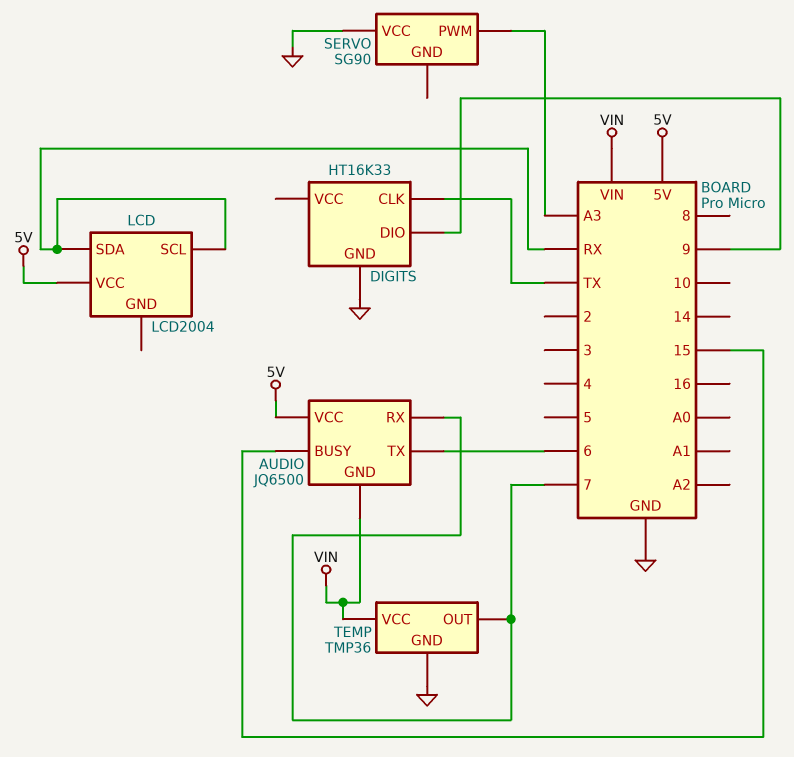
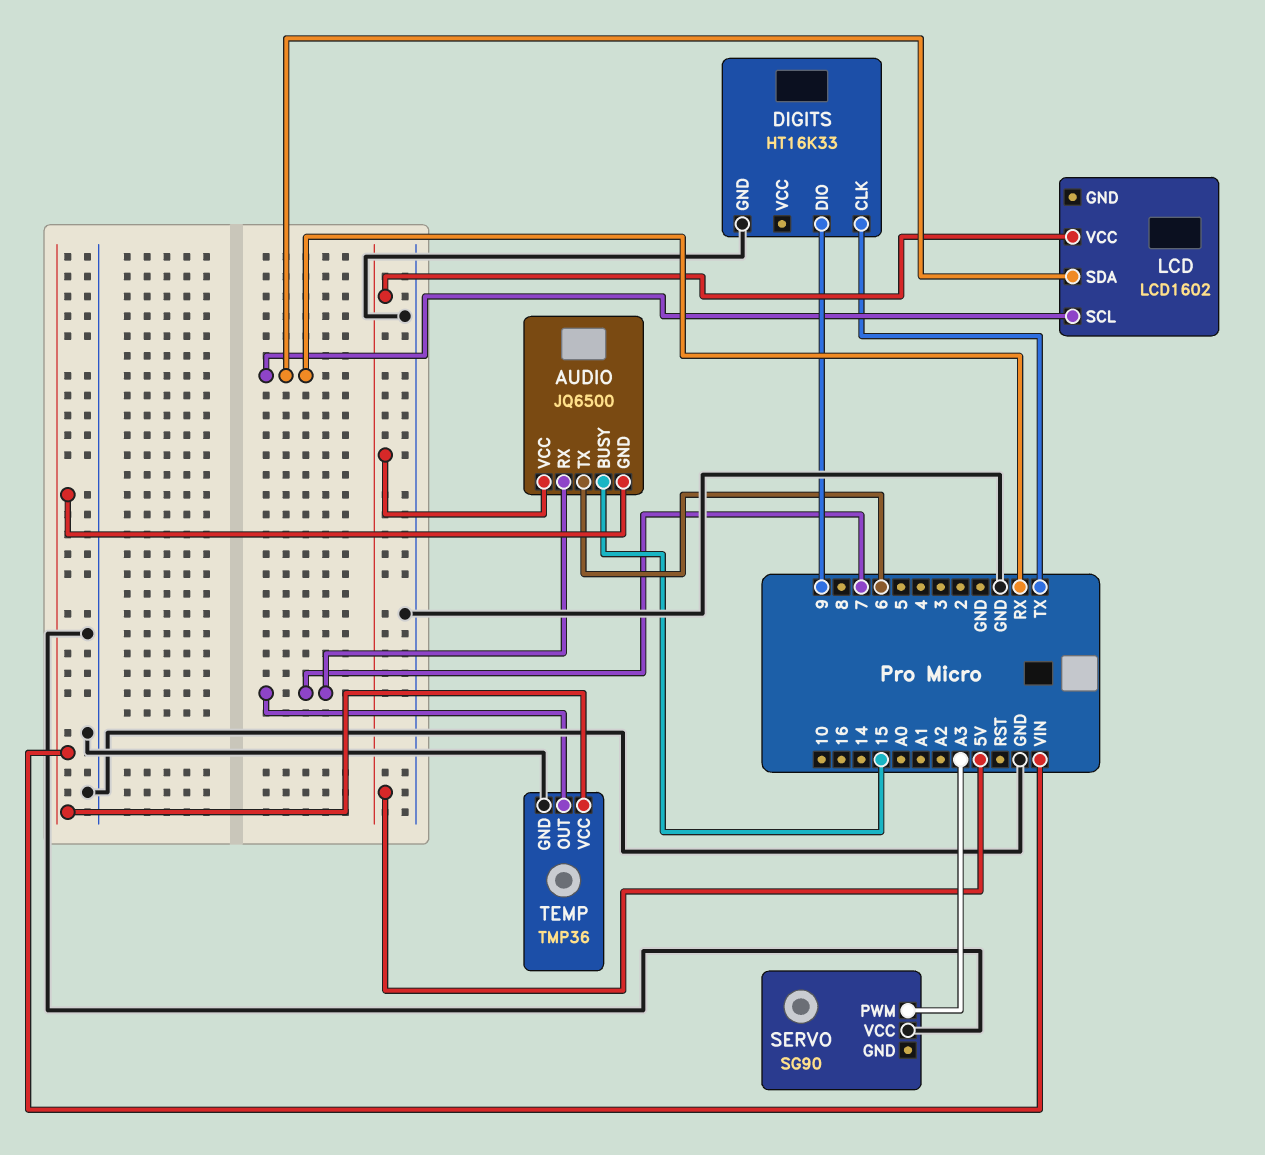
LCD: LCD2004 -> LCD1602

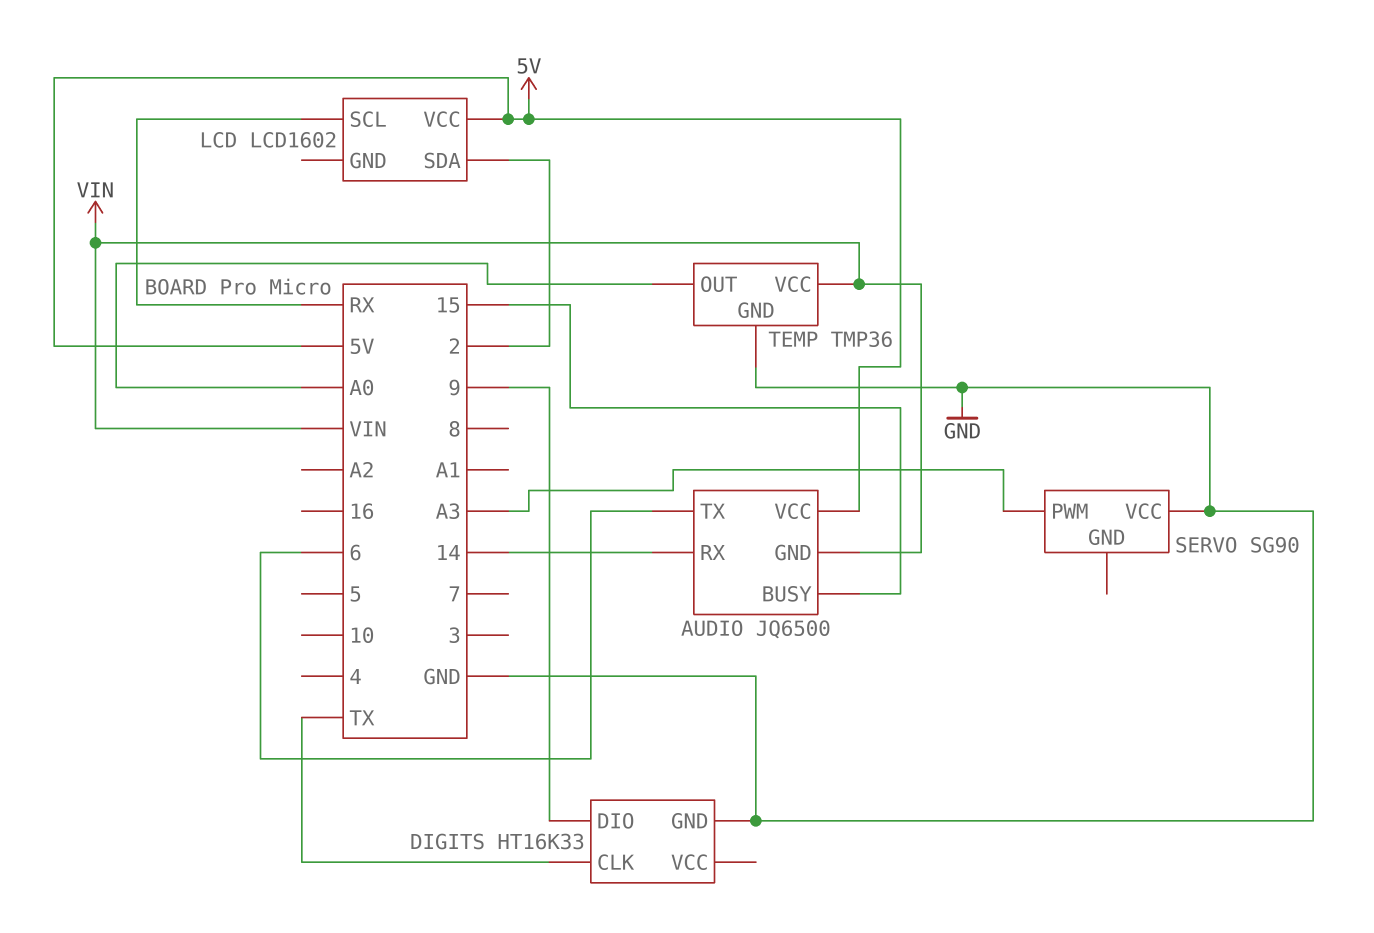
AUDIO pin RX: 7 -> 14
LCD pin SDA: RX -> 2
TEMP pin OUT: 7 -> A0

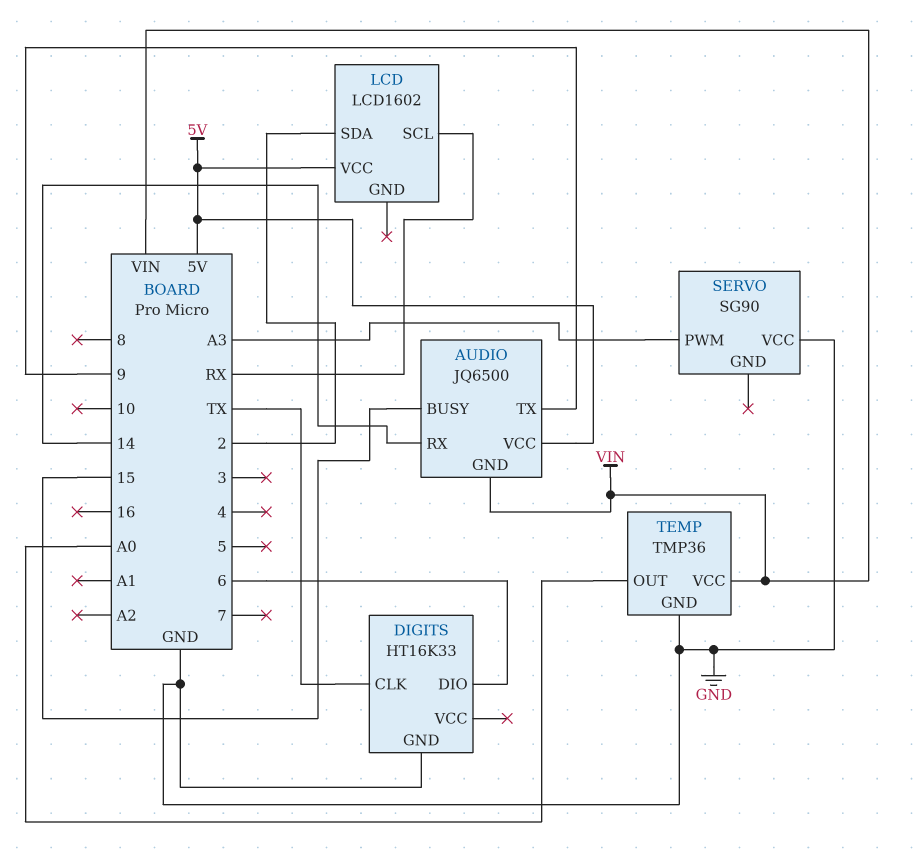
AUDIO pin TX: 6 -> 9
DIGITS pin DIO: 9 -> 6

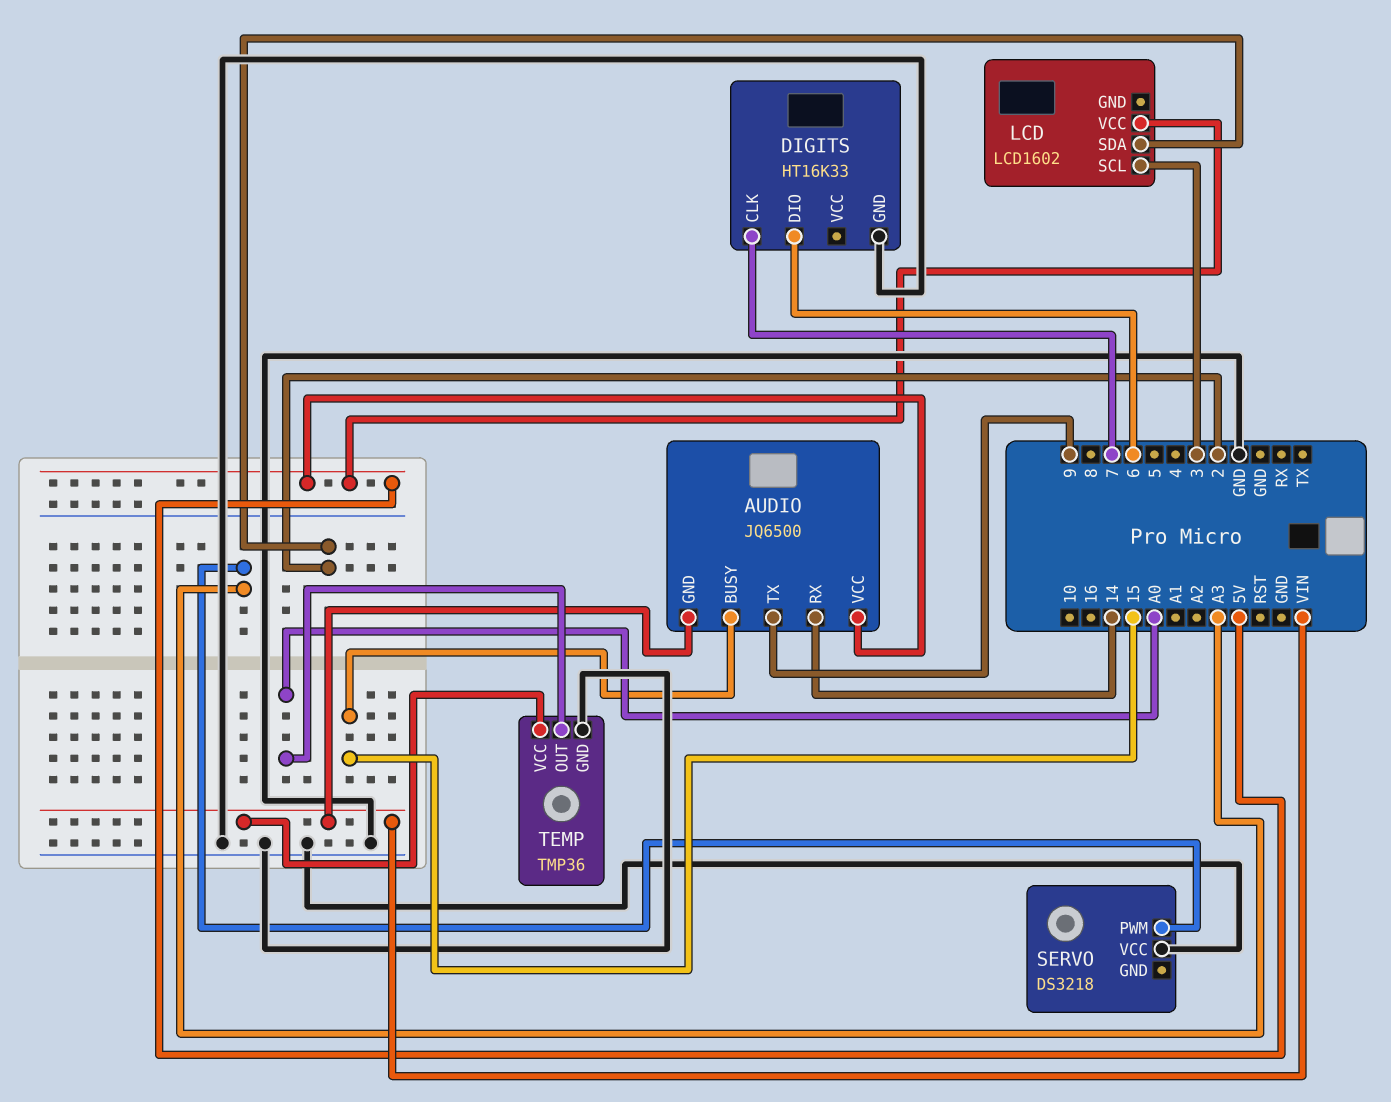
DIGITS pin CLK: TX -> 7
LCD pin SCL: RX -> 3
SERVO: SG90 -> DS3218

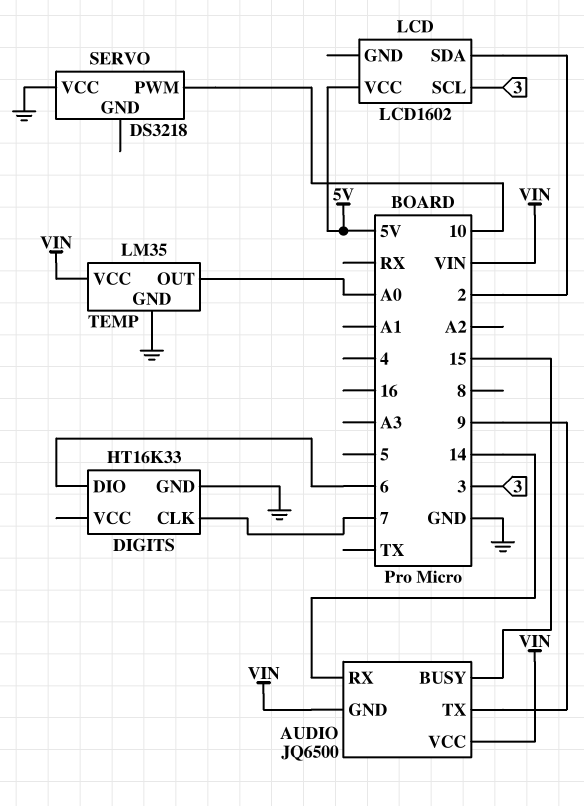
AUDIO pin VCC: 5V -> VIN
SERVO pin PWM: A3 -> 10
TEMP: TMP36 -> LM35

